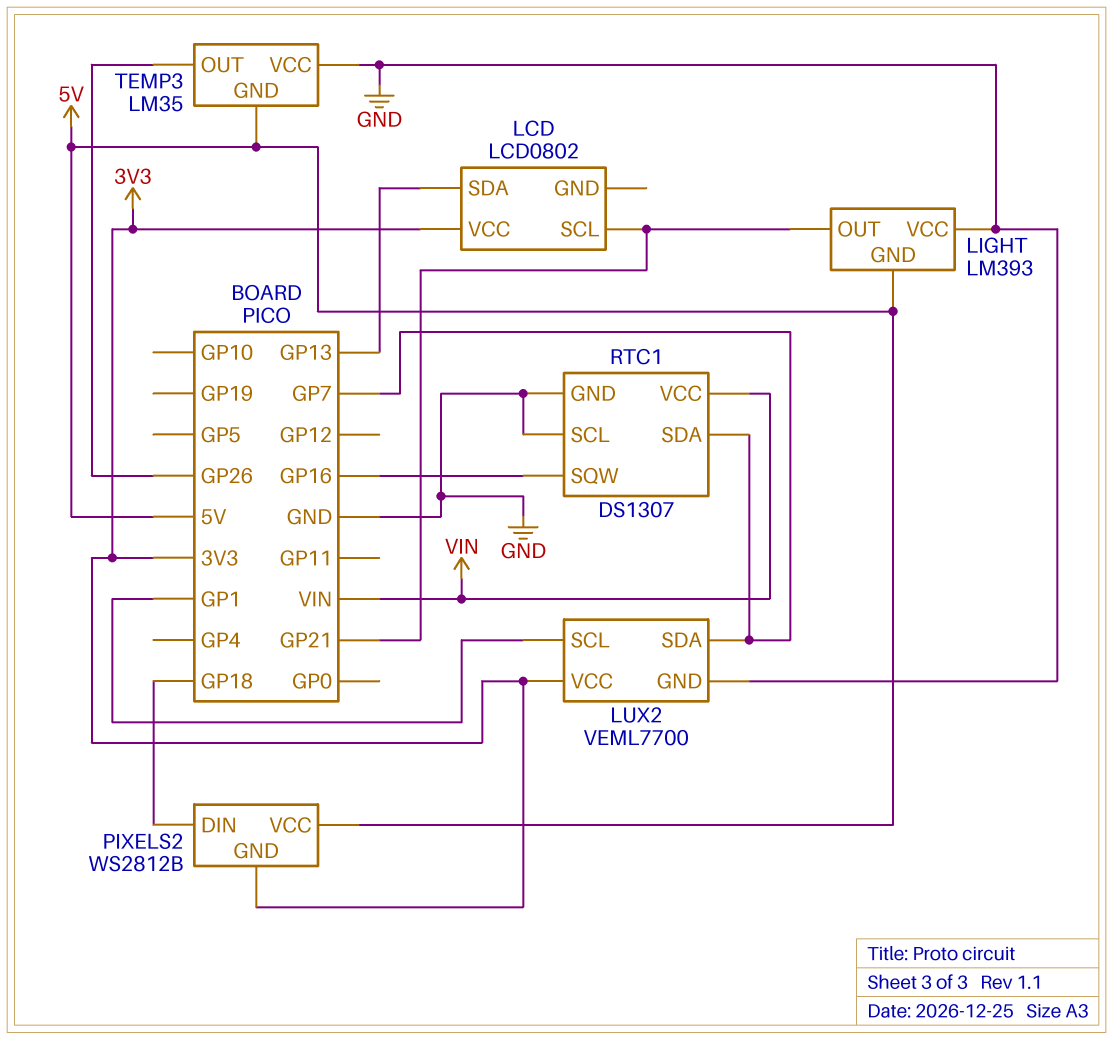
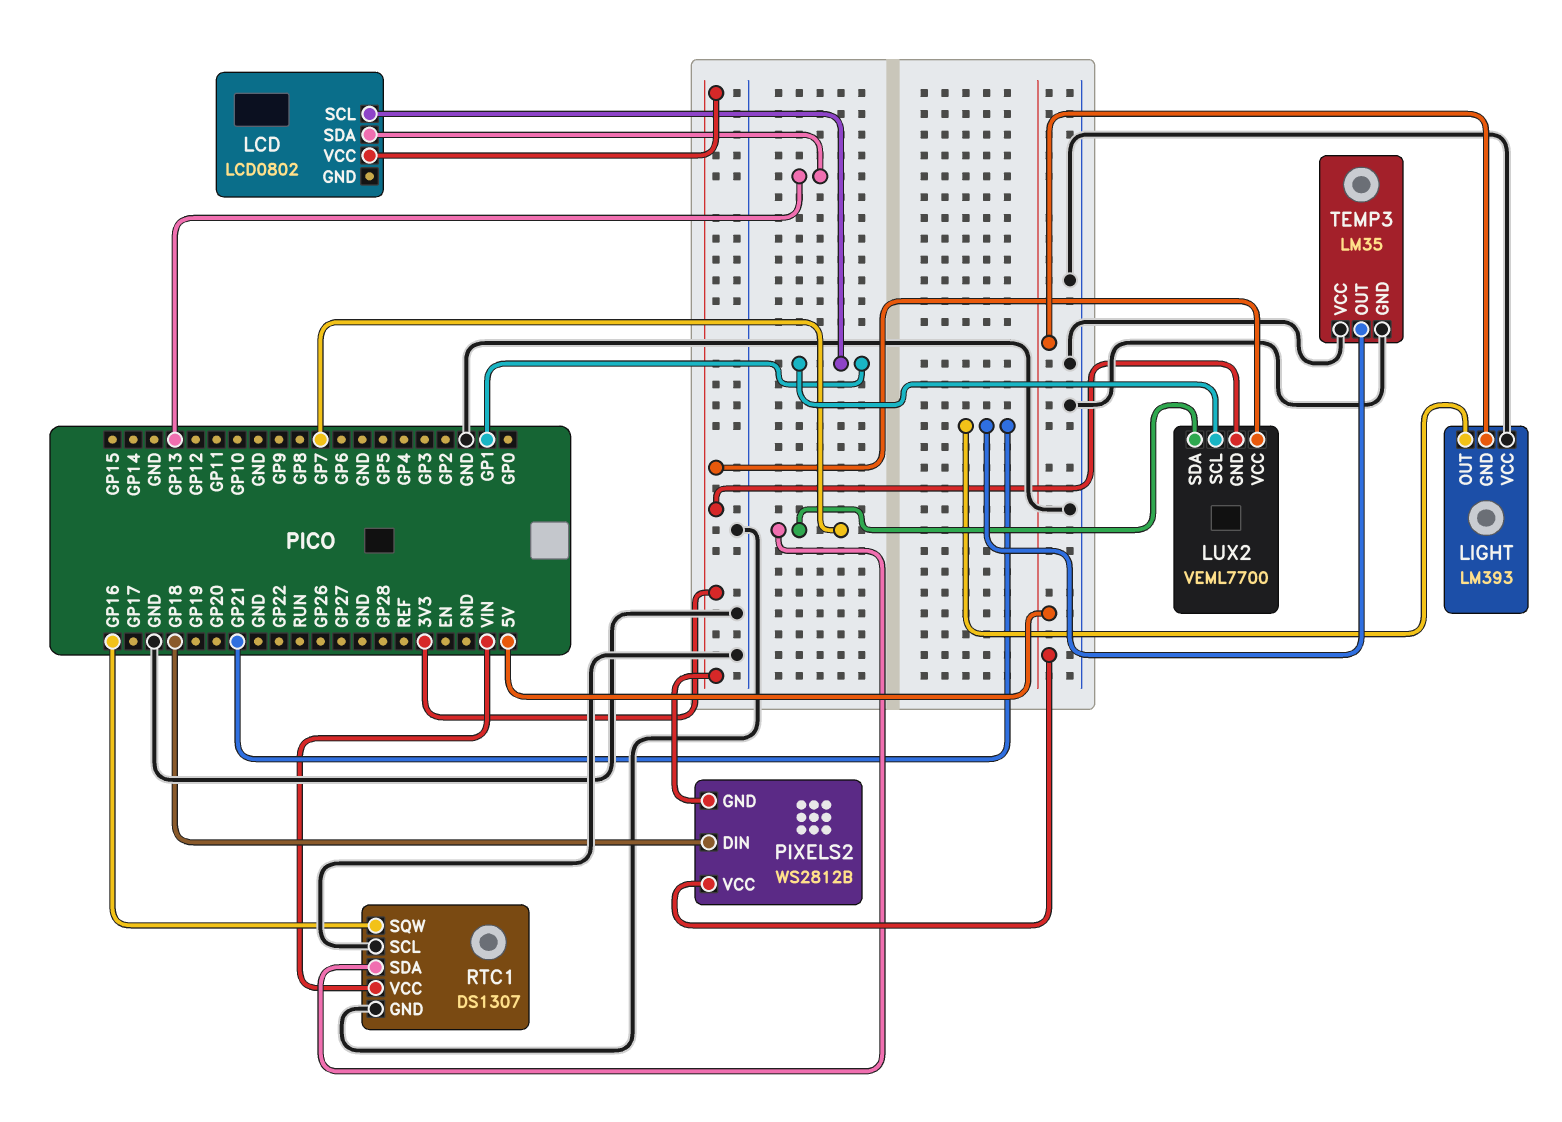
LCD pin SCL: GP21 -> GP1
LUX2 pin GND: GND -> 3V3
TEMP3 pin GND: 5V -> GND
TEMP3 pin OUT: GP26 -> GP21

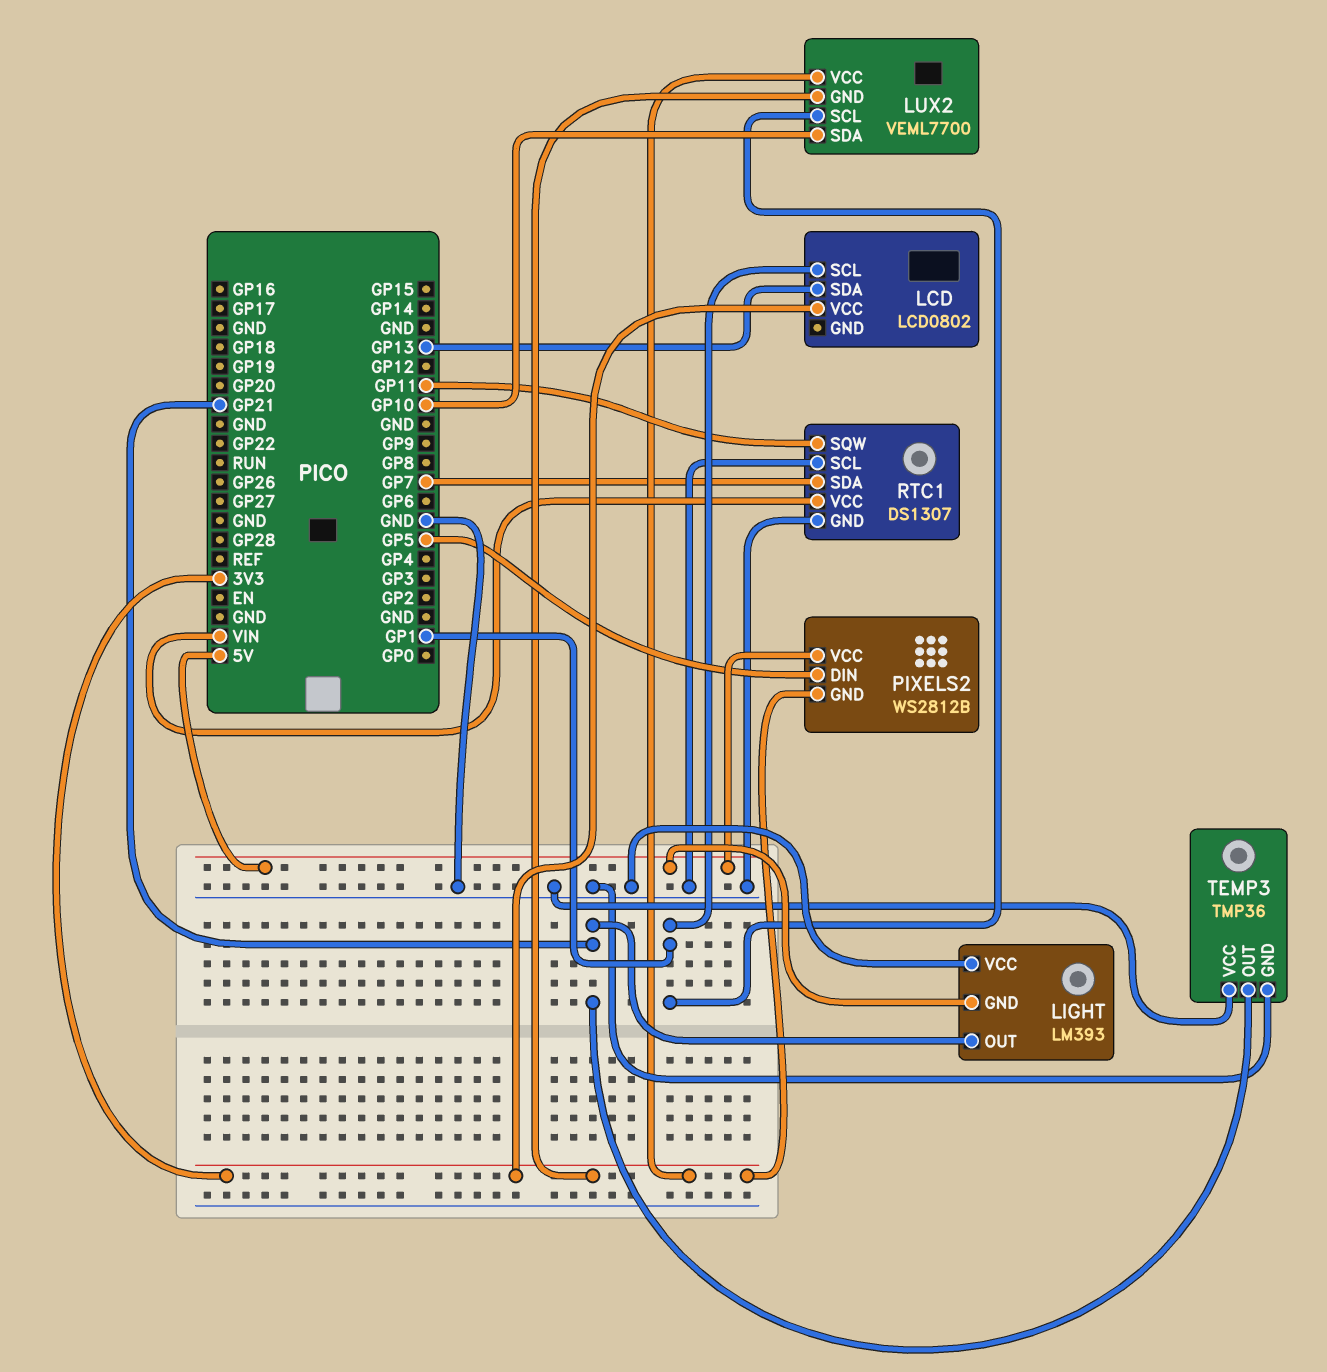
LUX2 pin SDA: GP7 -> GP10
PIXELS2 pin DIN: GP18 -> GP5
RTC1 pin SQW: GP16 -> GP11
TEMP3: LM35 -> TMP36

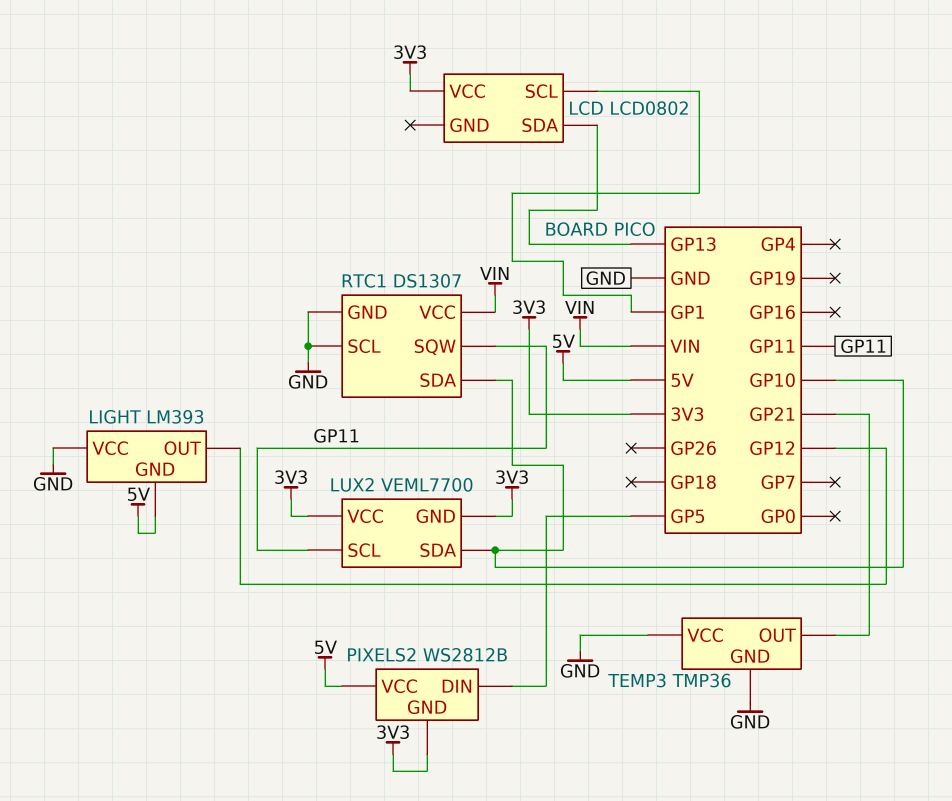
LIGHT pin OUT: GP21 -> GP12
LUX2 pin SCL: GP1 -> GP11
RTC1 pin SDA: GP7 -> GP10

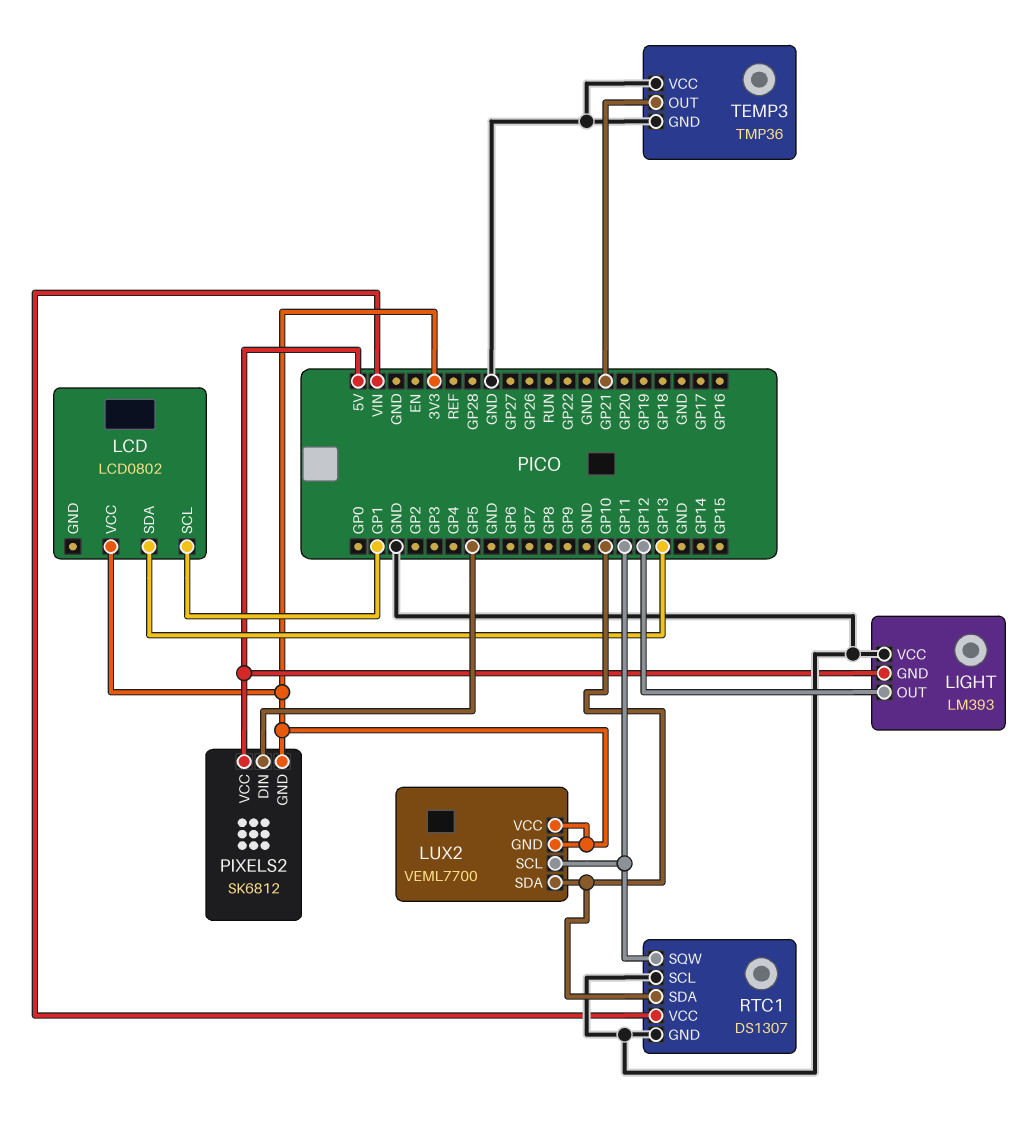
PIXELS2: WS2812B -> SK6812

